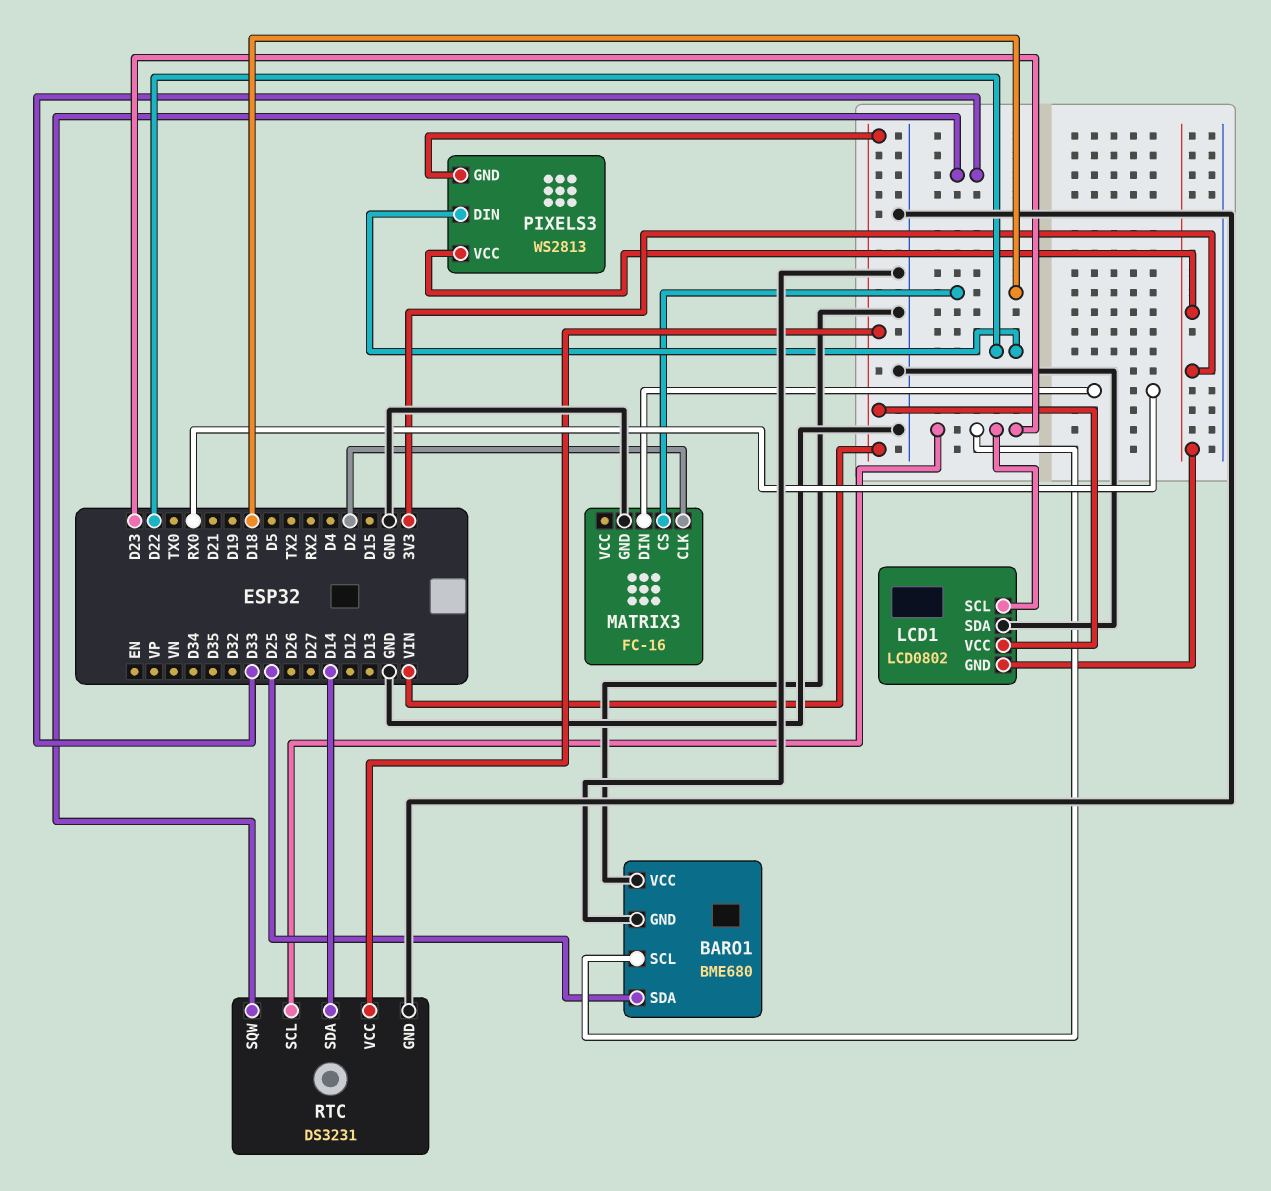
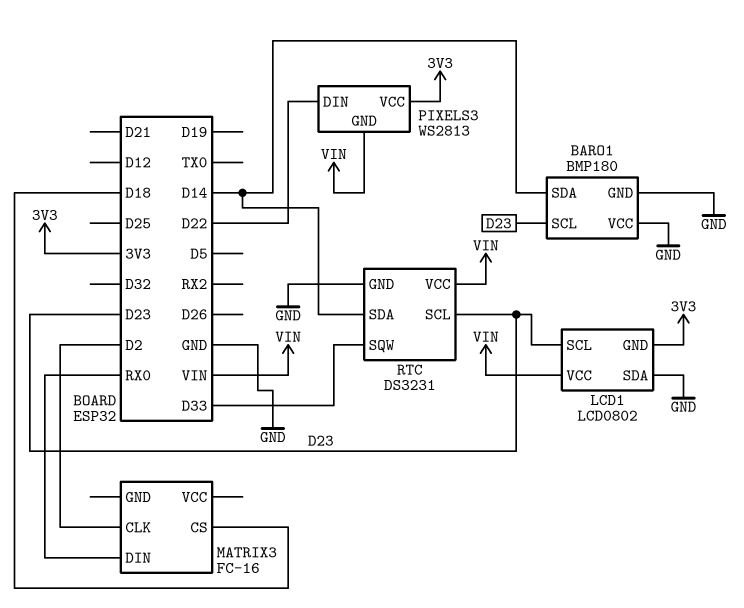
BARO1: BME680 -> BMP180
BARO1 pin SDA: D25 -> D14
MATRIX3 pin GND: GND -> none

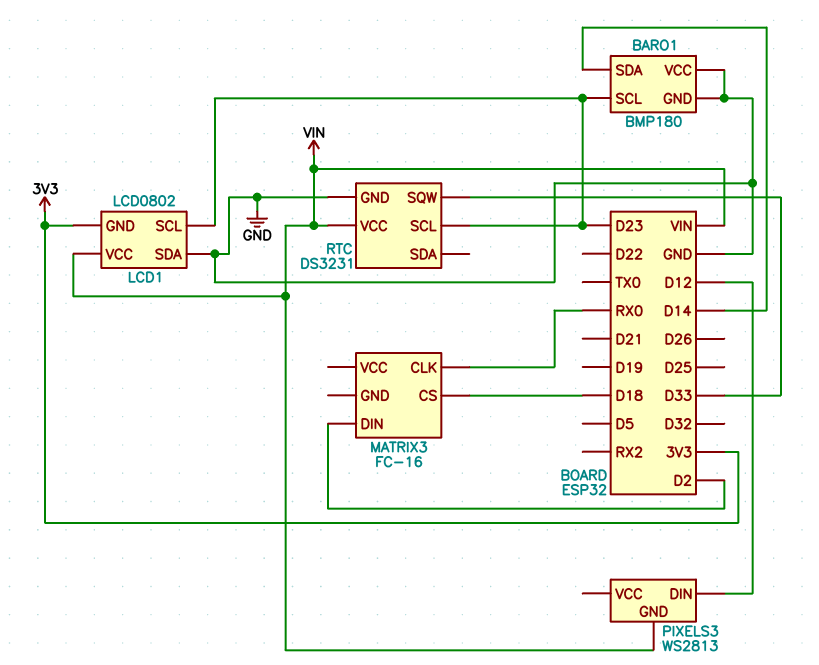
MATRIX3 pin CLK: D2 -> RX0
MATRIX3 pin DIN: RX0 -> D2
PIXELS3 pin DIN: D22 -> D12
PIXELS3 pin VCC: 3V3 -> none
RTC pin SDA: D14 -> none

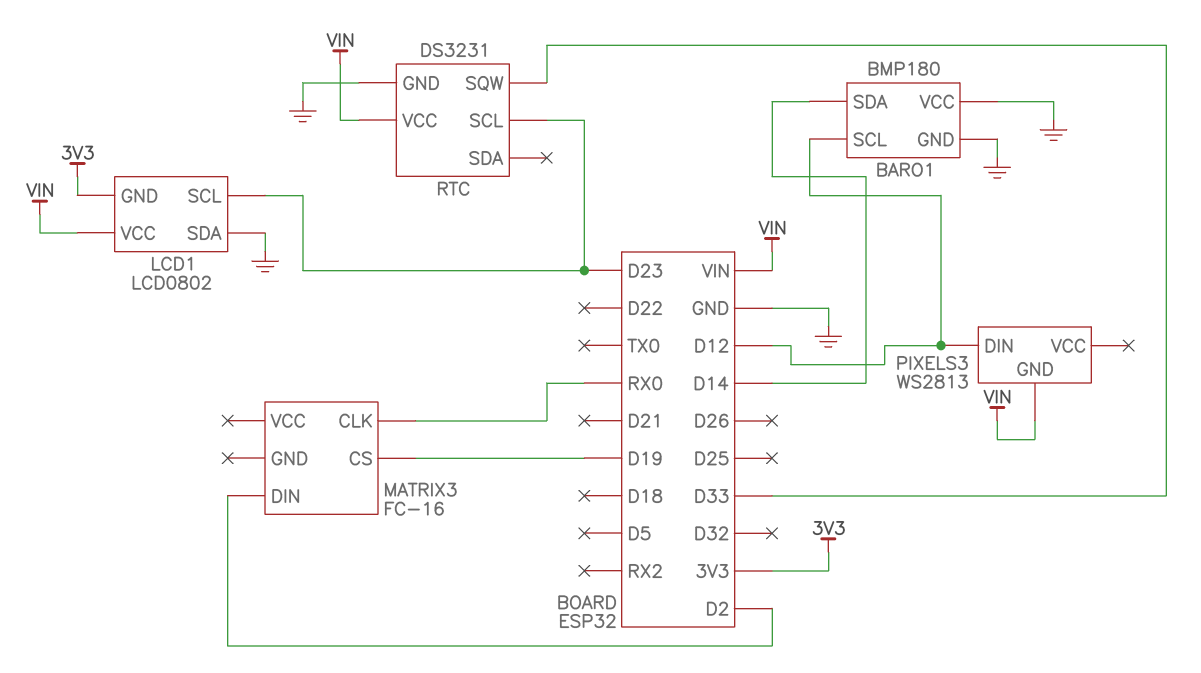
BARO1 pin SCL: D23 -> D12
MATRIX3 pin CS: D18 -> D19

